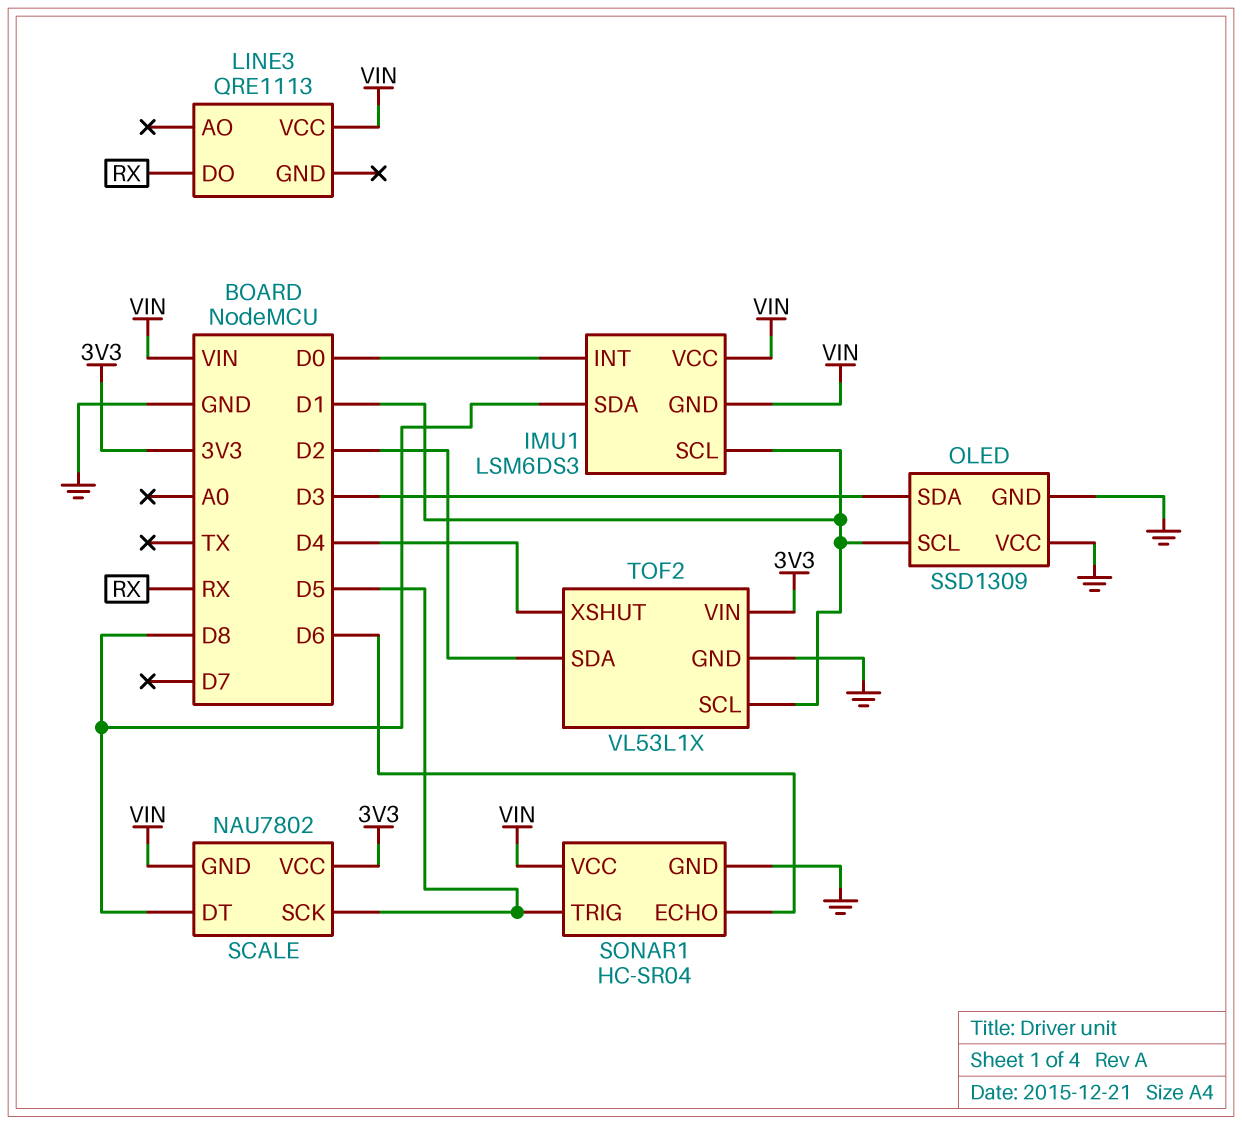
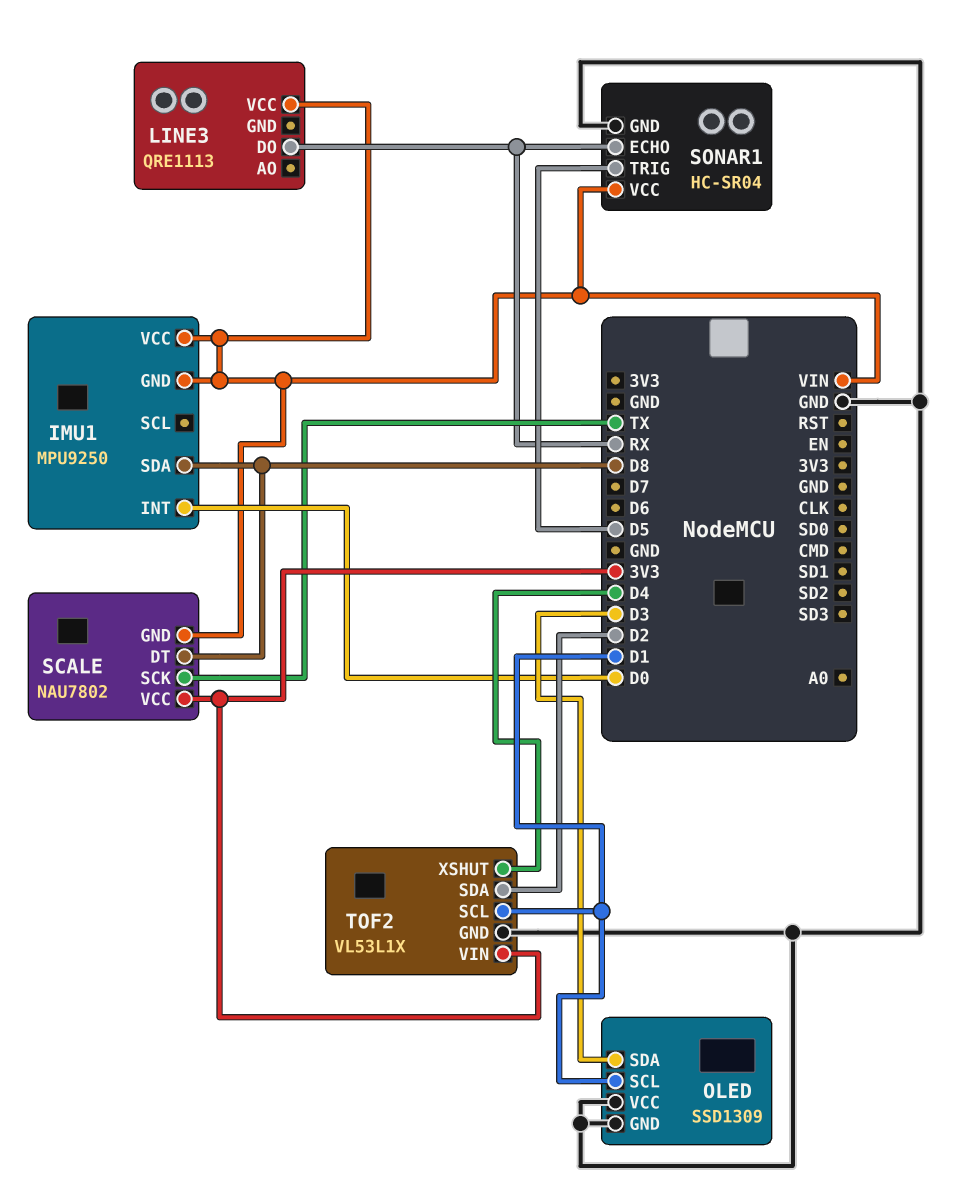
IMU1: LSM6DS3 -> MPU9250
IMU1 pin SCL: D1 -> none
SCALE pin SCK: D5 -> TX
SONAR1 pin ECHO: D6 -> RX

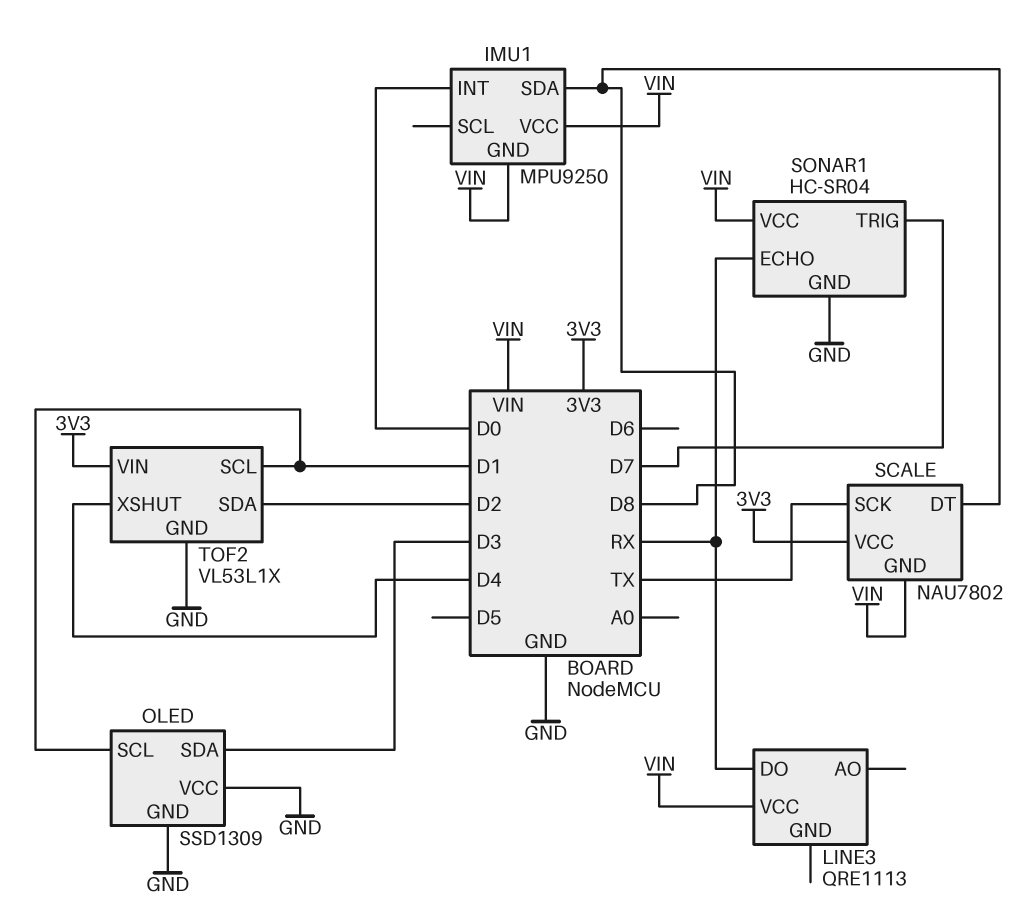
SONAR1 pin TRIG: D5 -> D7

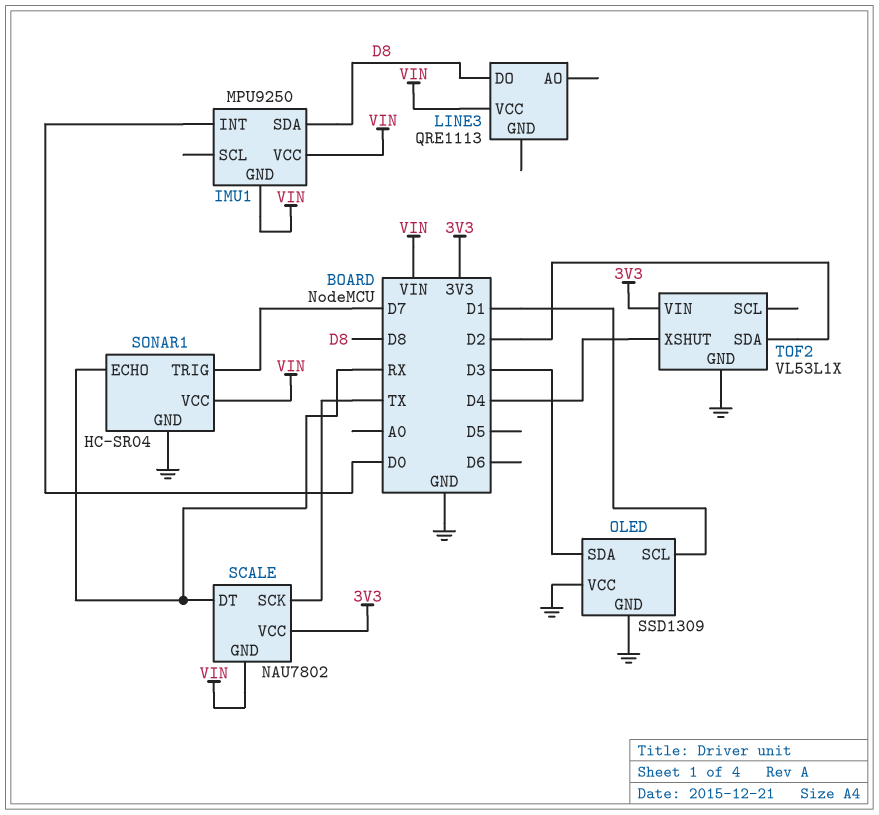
LINE3 pin DO: RX -> D8
SCALE pin DT: D8 -> RX
TOF2 pin SCL: D1 -> none

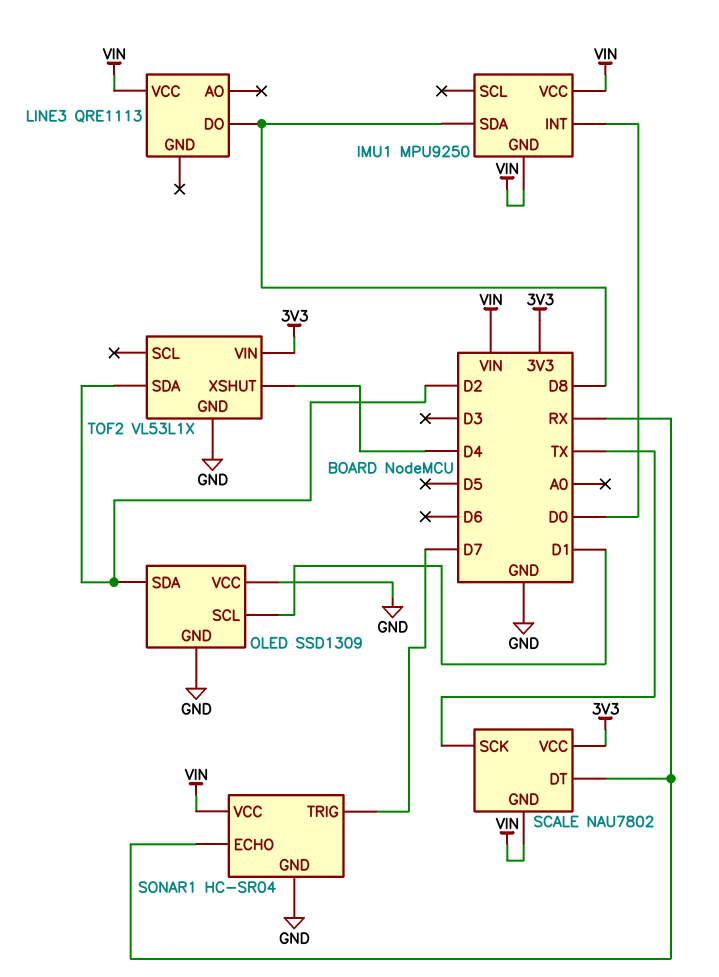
OLED pin SDA: D3 -> D2

